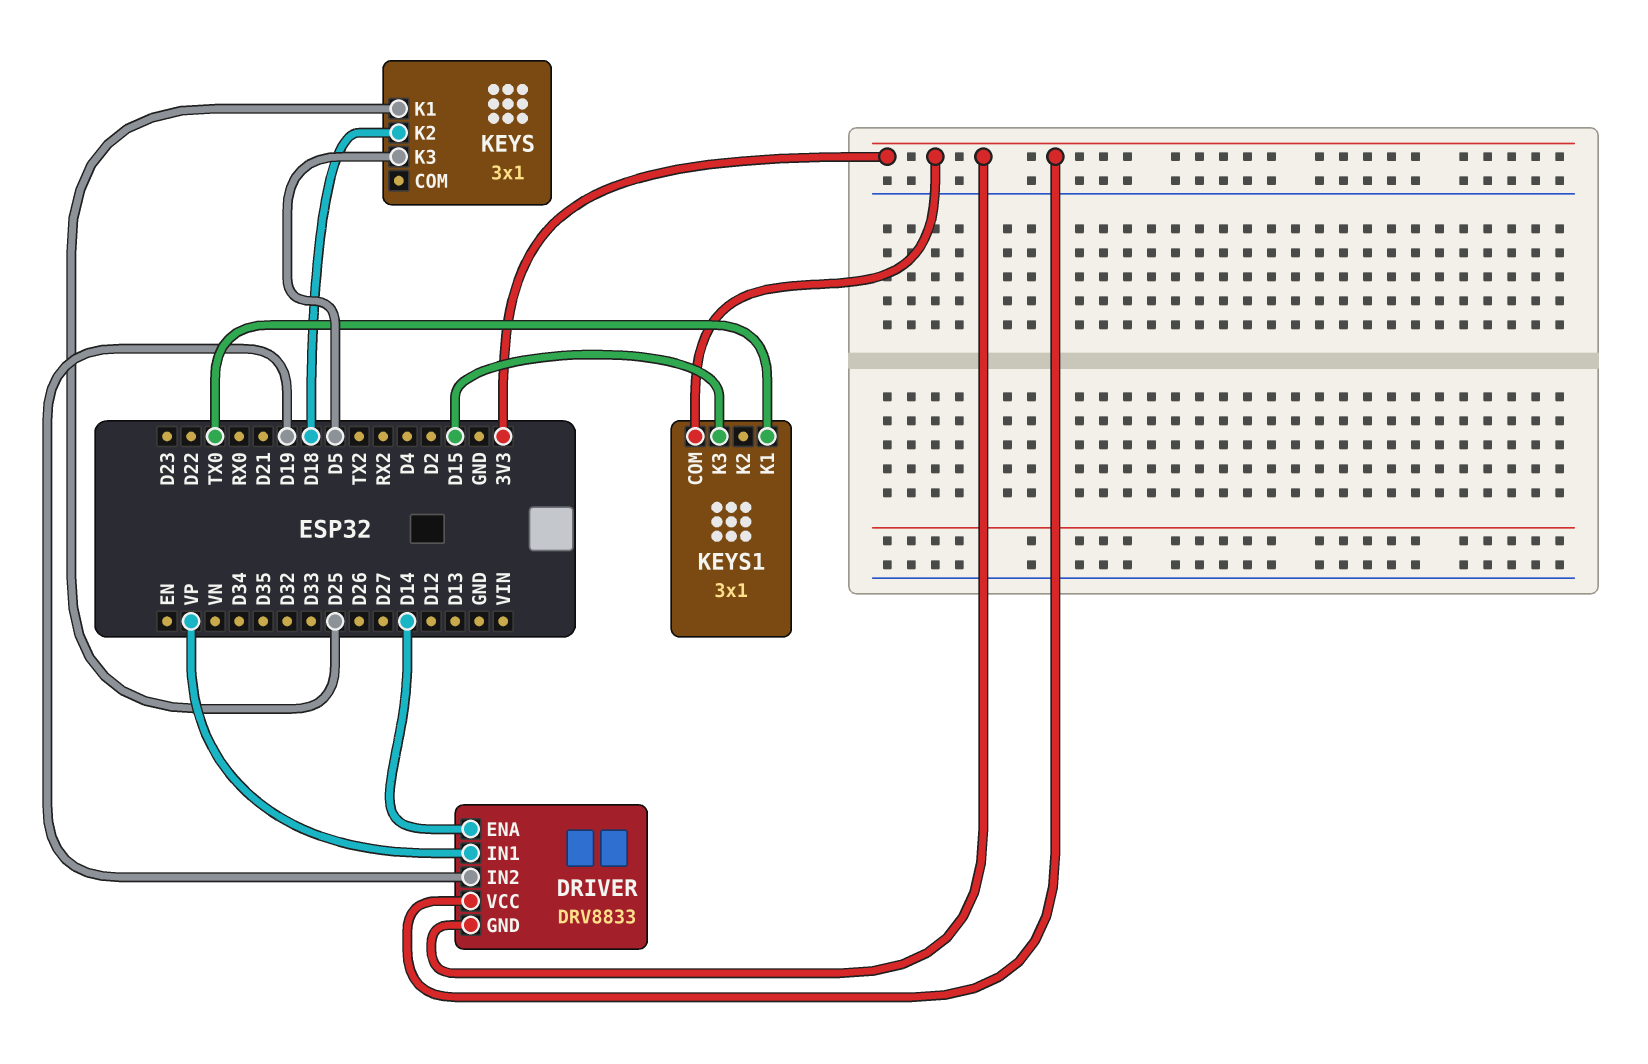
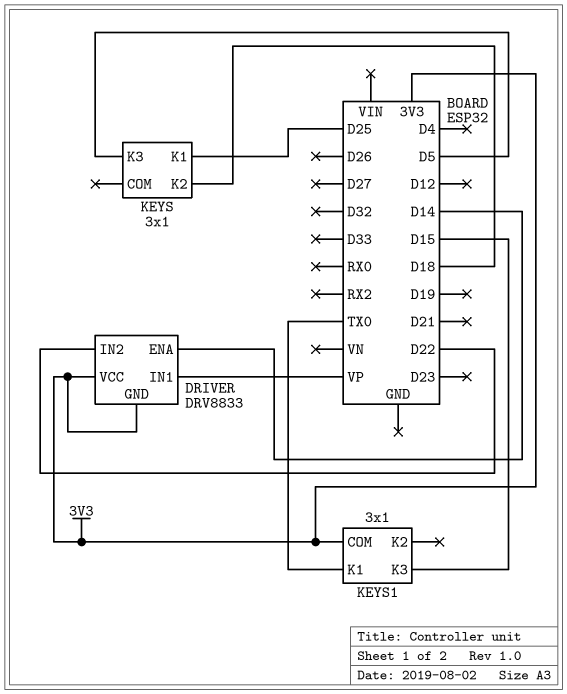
DRIVER pin IN2: D19 -> D22

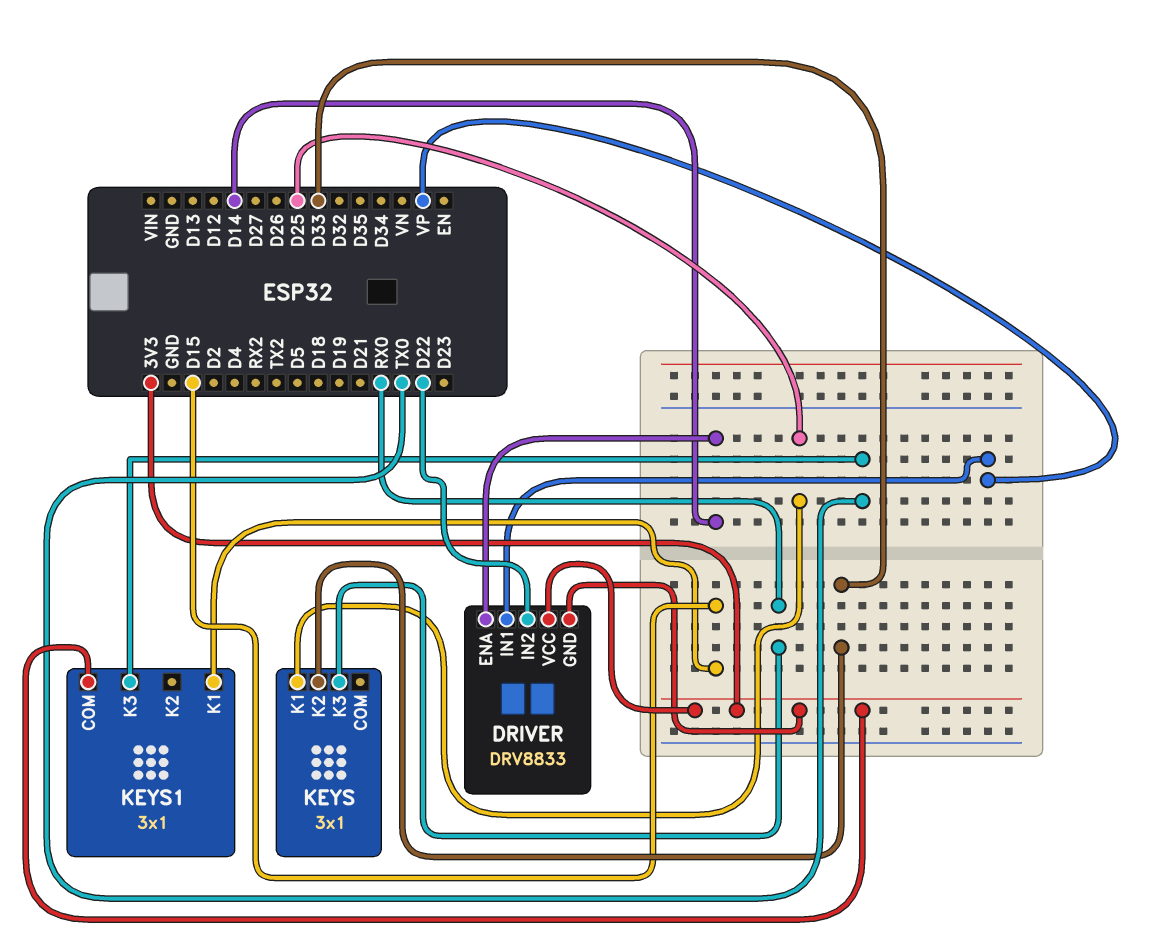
KEYS pin K2: D18 -> D33
KEYS pin K3: D5 -> RX0
KEYS1 pin K1: TX0 -> D15
KEYS1 pin K3: D15 -> TX0

